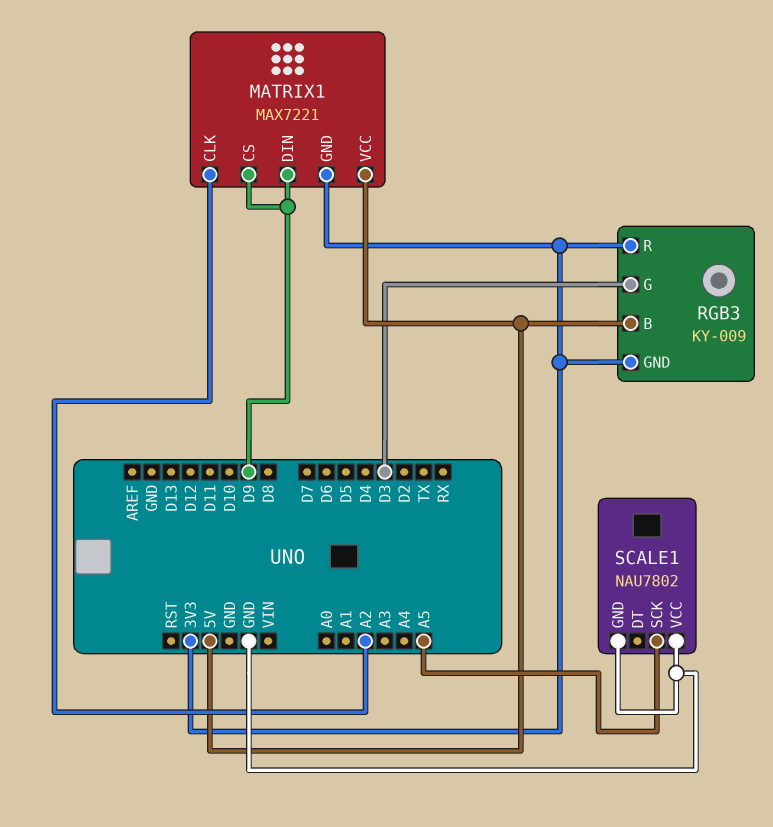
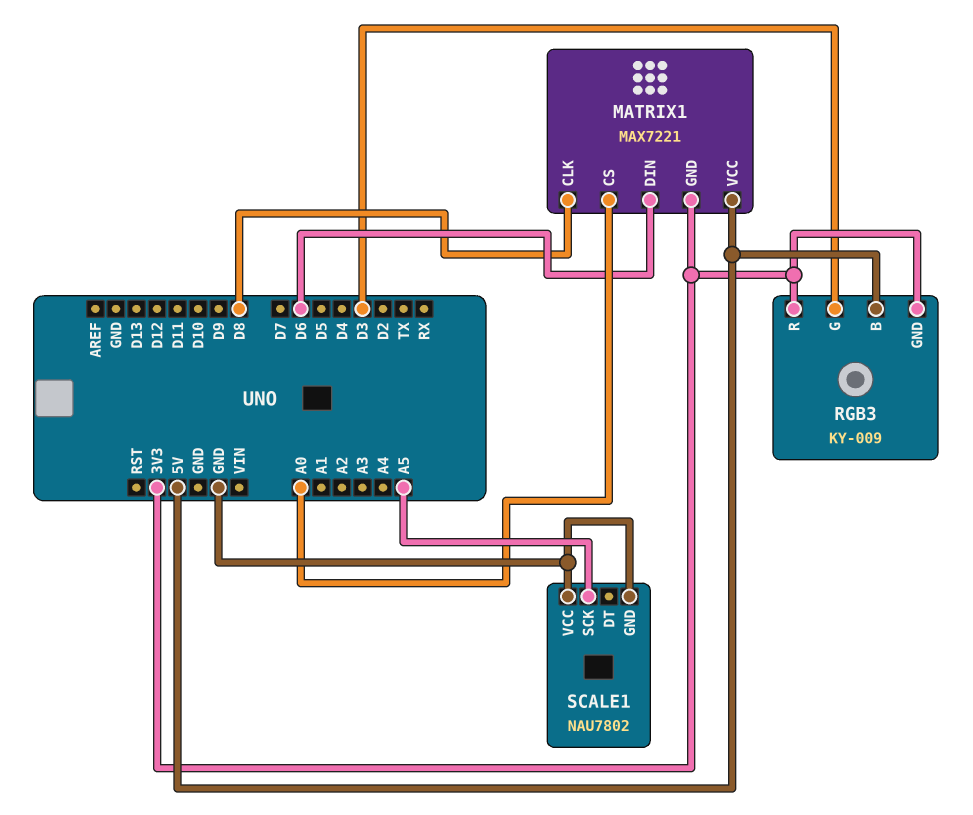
MATRIX1 pin CLK: A2 -> D8
MATRIX1 pin CS: D9 -> A0
MATRIX1 pin DIN: D9 -> D6

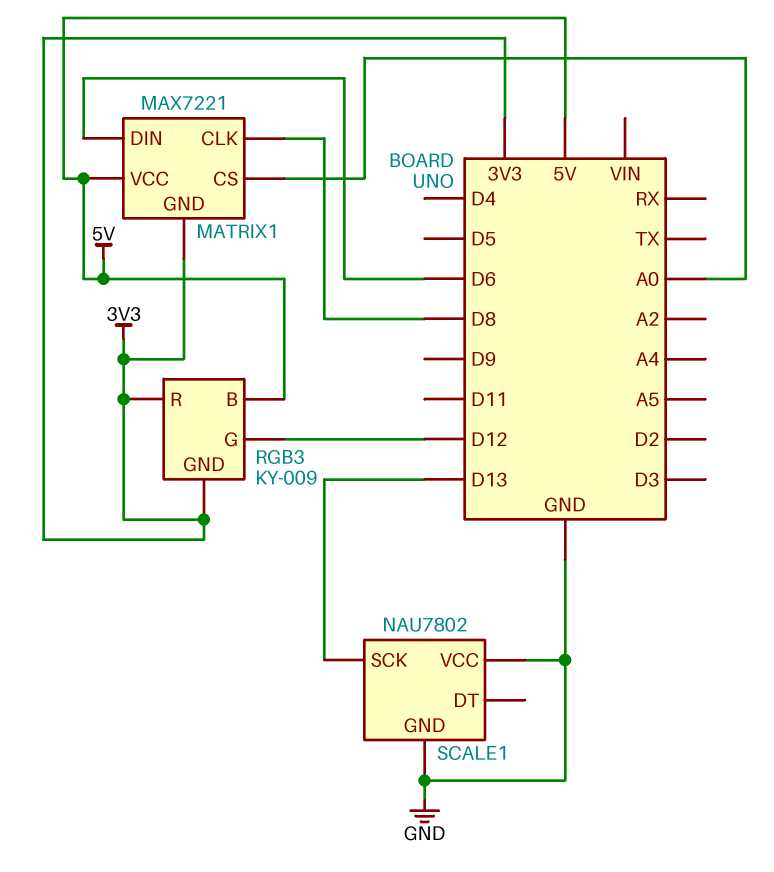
RGB3 pin G: D3 -> D12
SCALE1 pin SCK: A5 -> D13

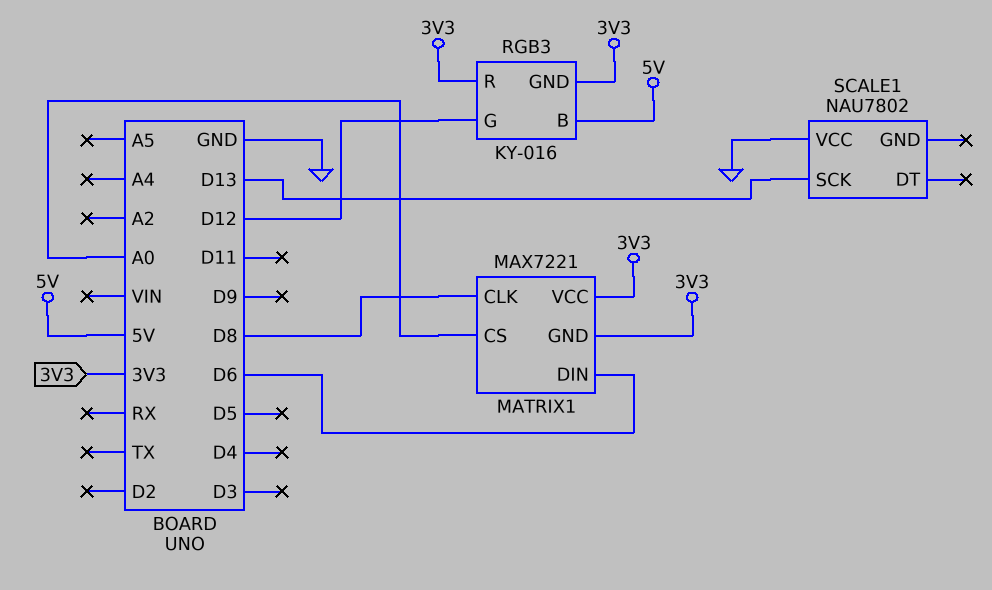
MATRIX1 pin VCC: 5V -> 3V3
RGB3: KY-009 -> KY-016
SCALE1 pin GND: GND -> none

